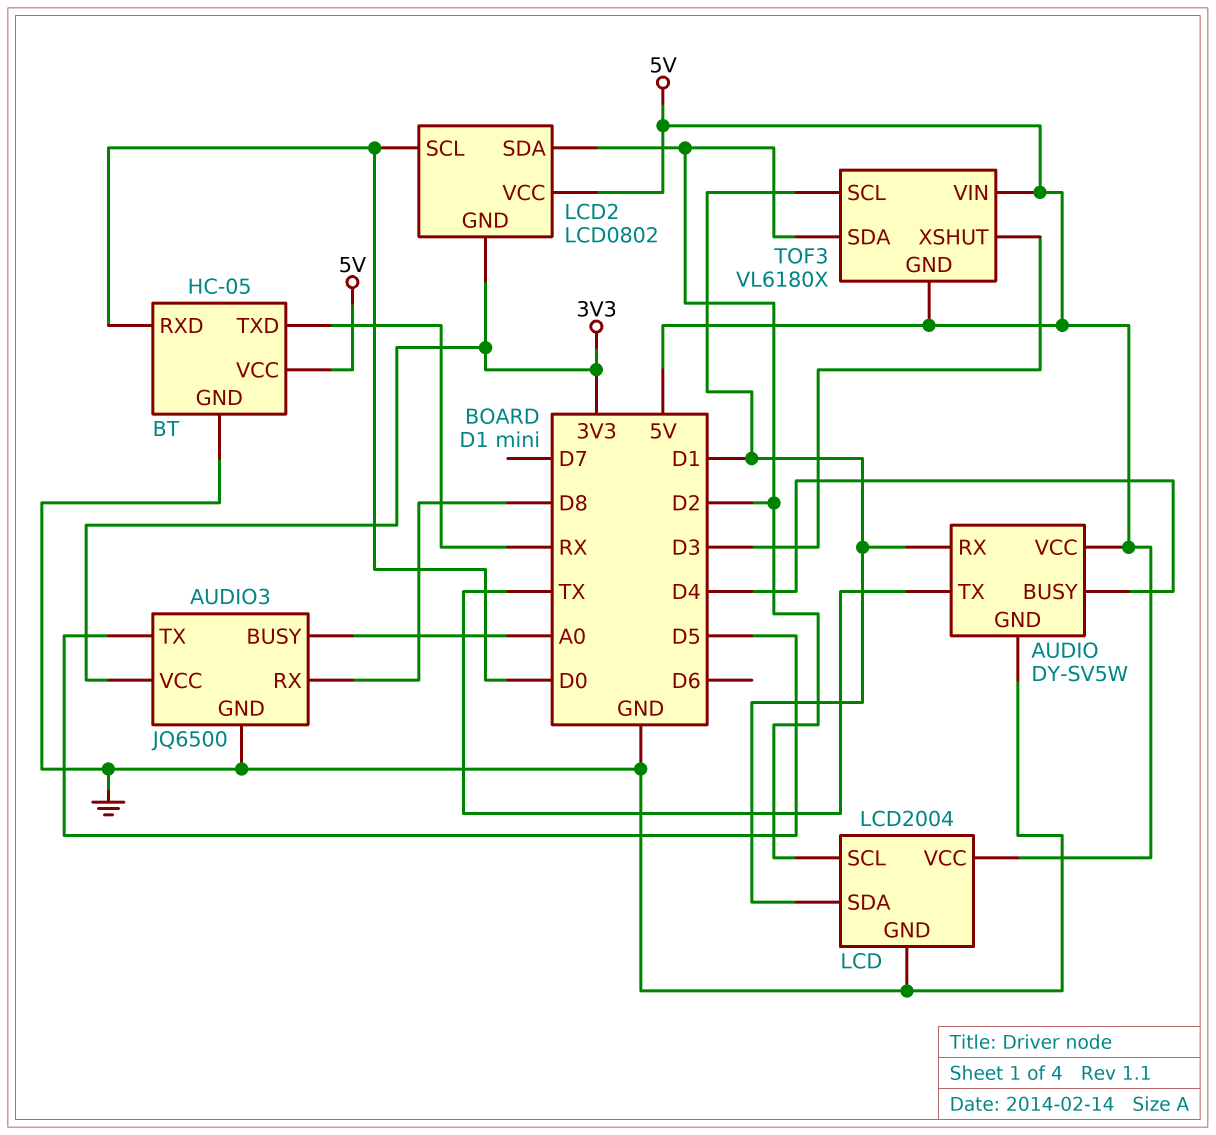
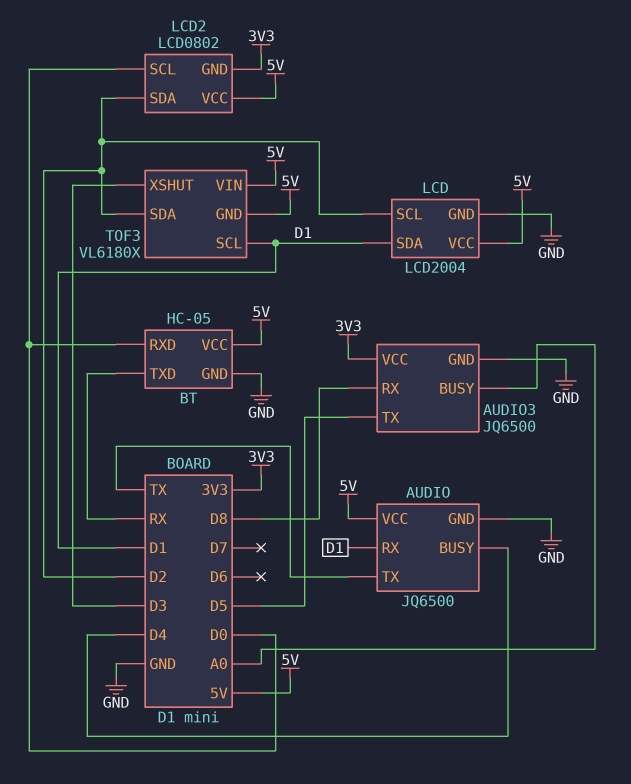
AUDIO: DY-SV5W -> JQ6500

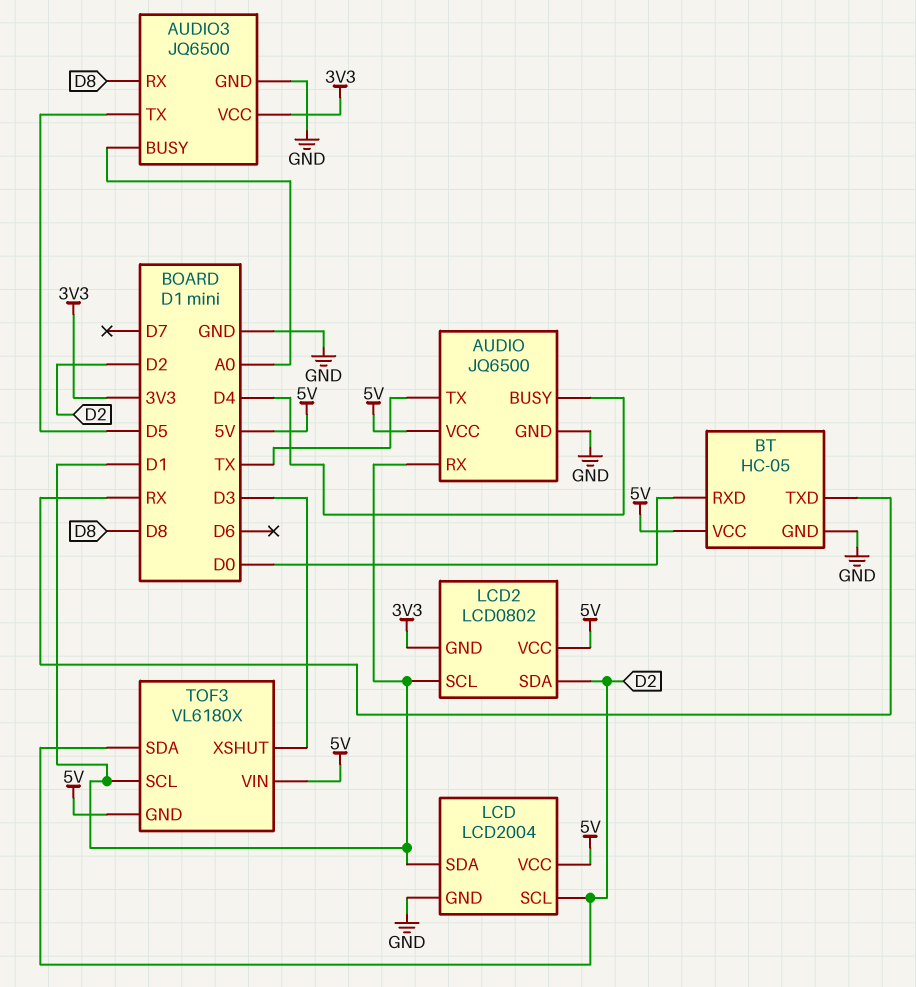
LCD2 pin SCL: D0 -> D1

